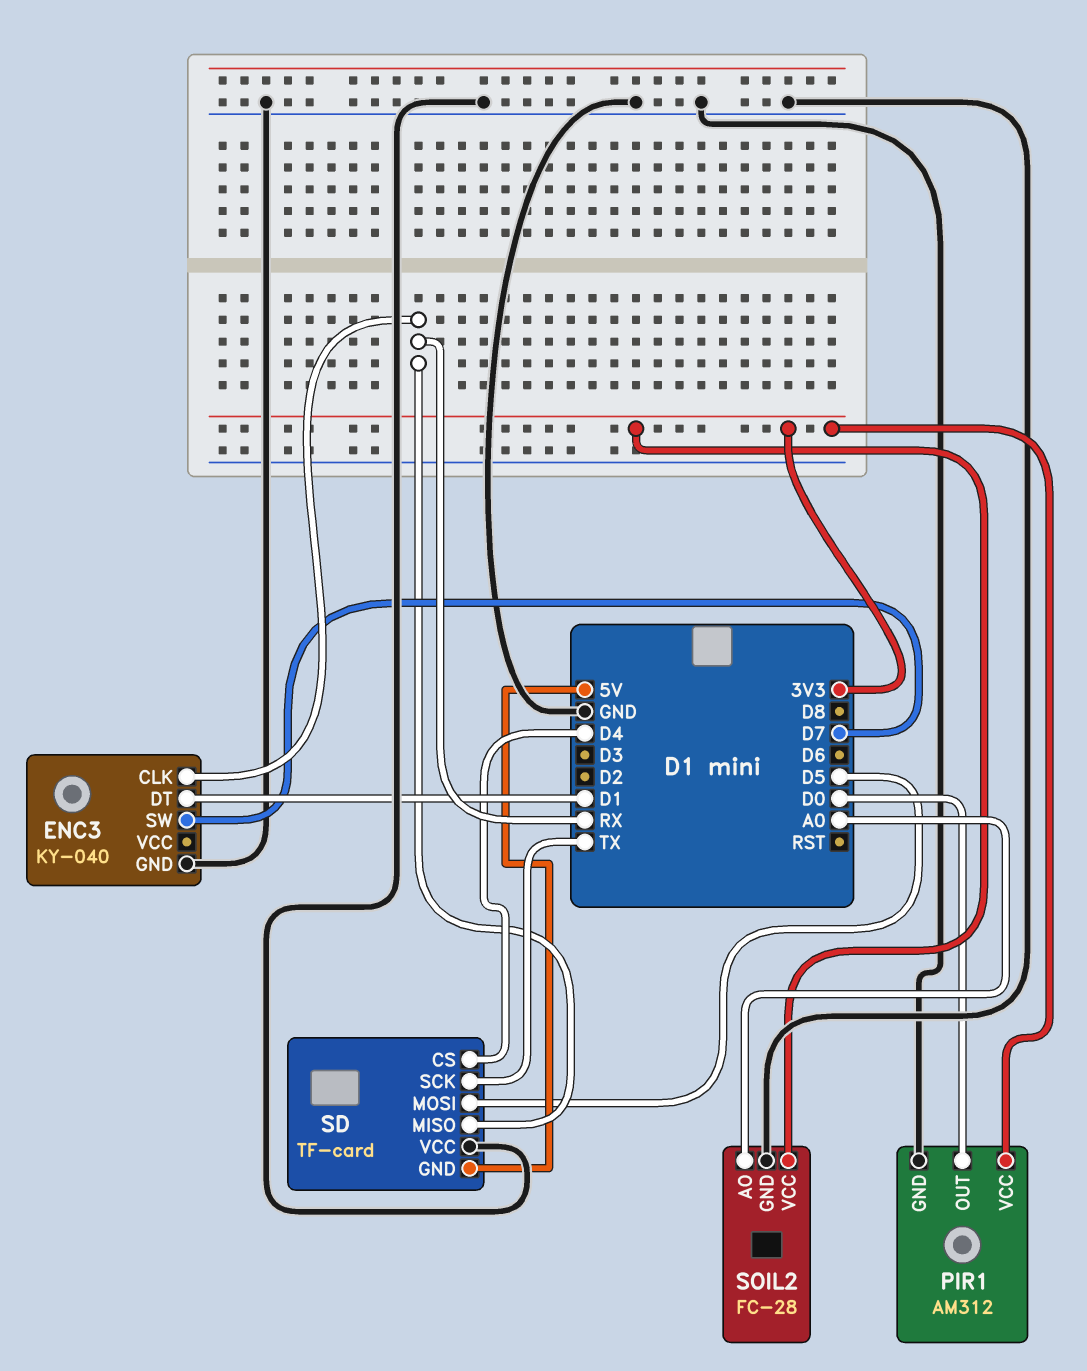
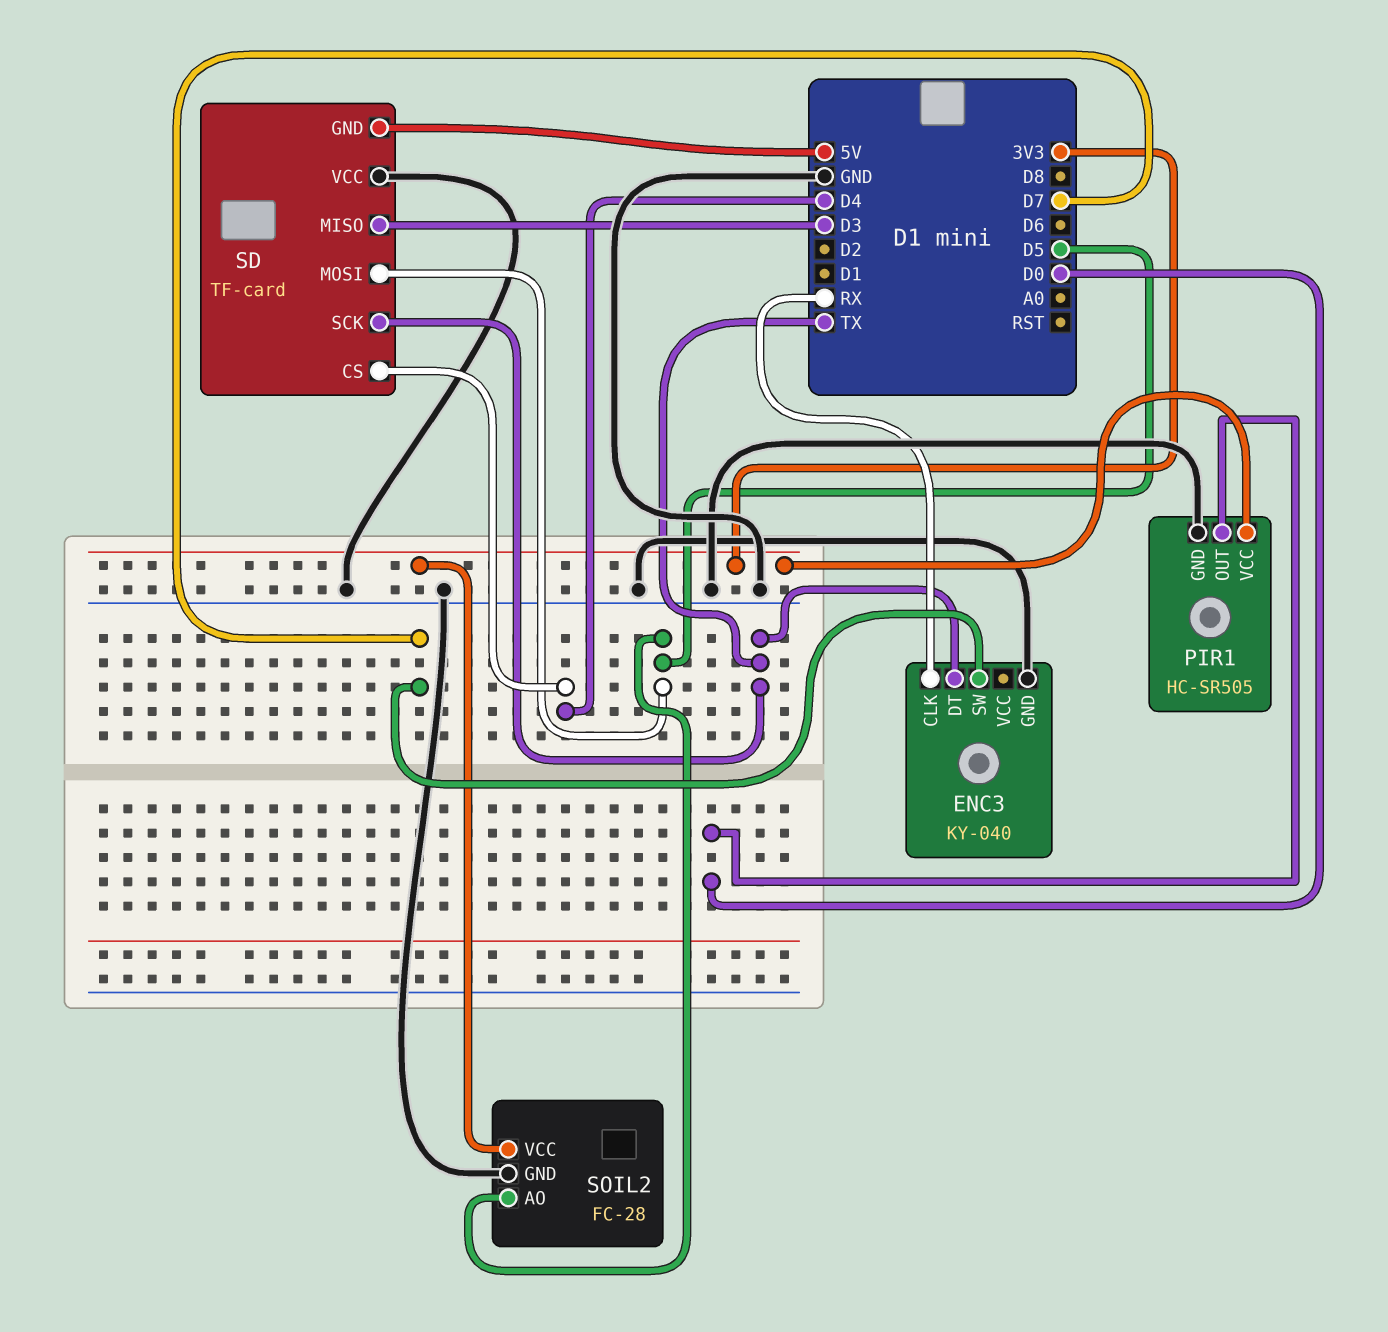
ENC3 pin DT: D1 -> TX
PIR1: AM312 -> HC-SR505
SD pin MISO: RX -> D3
SOIL2 pin AO: A0 -> D5

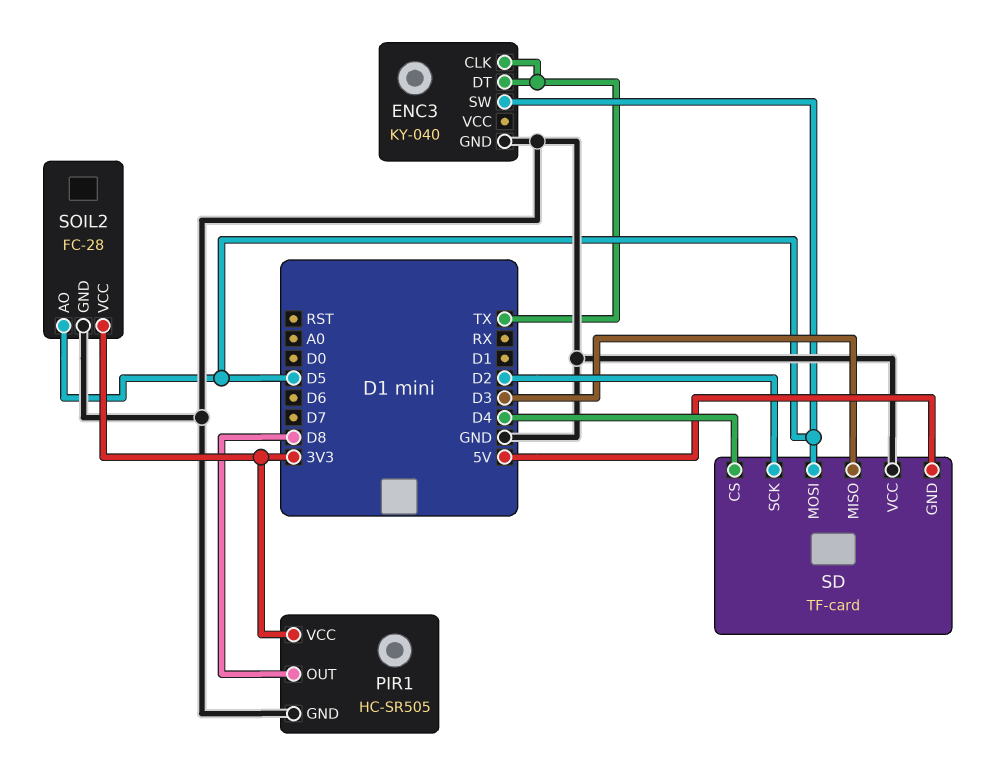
ENC3 pin CLK: RX -> TX
ENC3 pin SW: D7 -> D5
PIR1 pin OUT: D0 -> D8
SD pin SCK: TX -> D2

